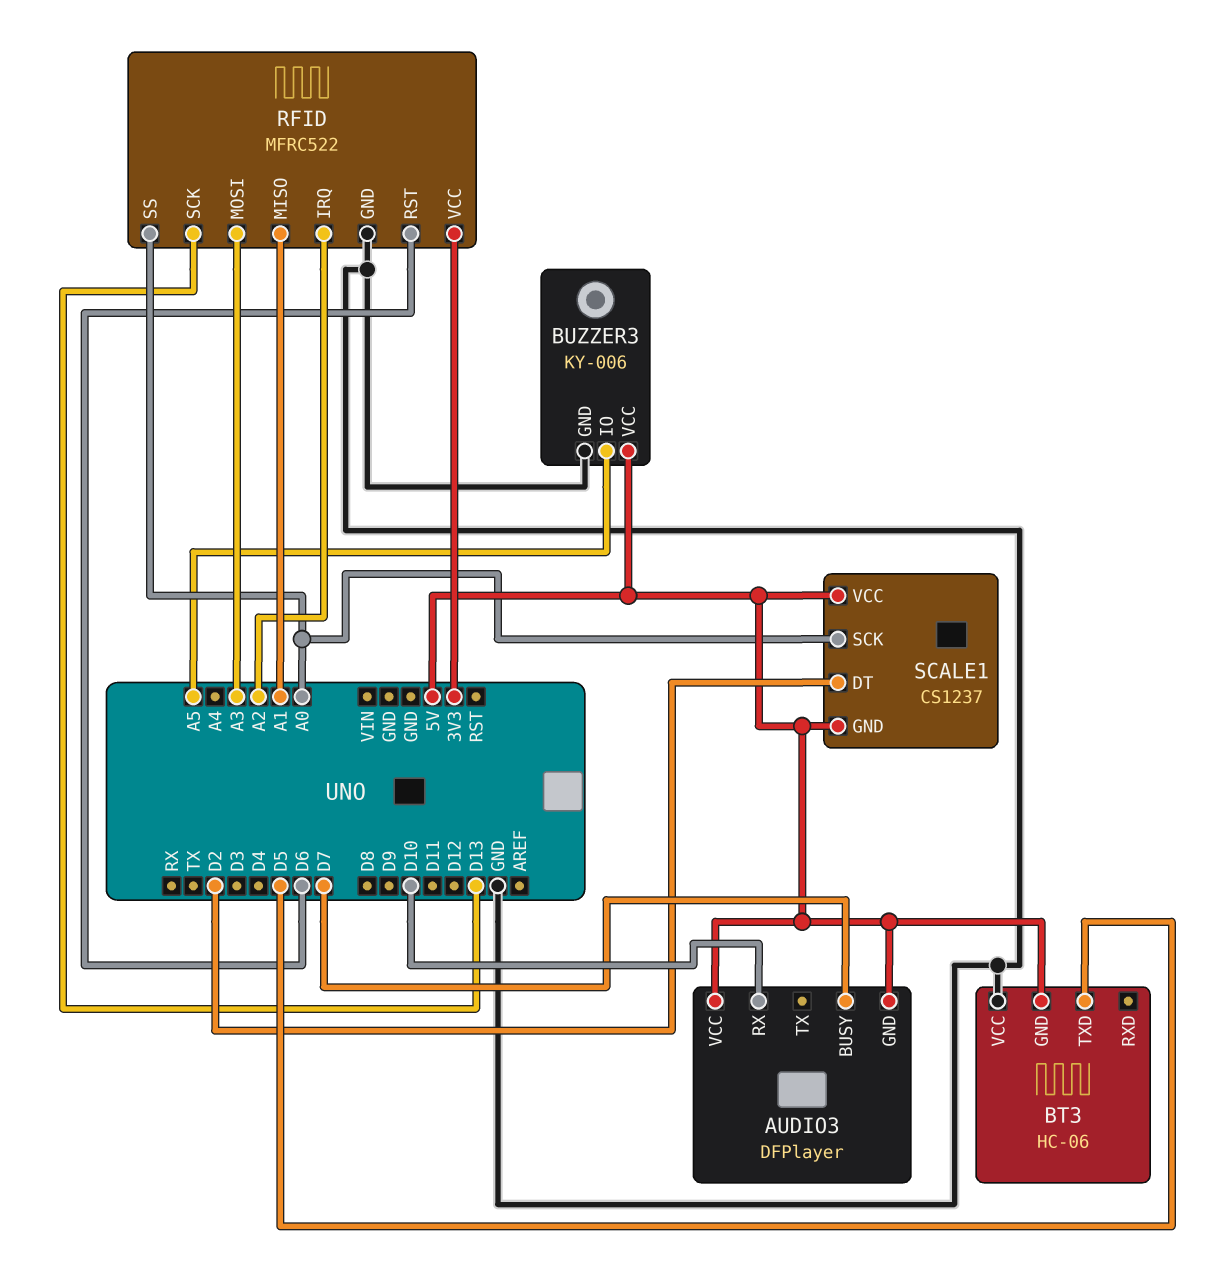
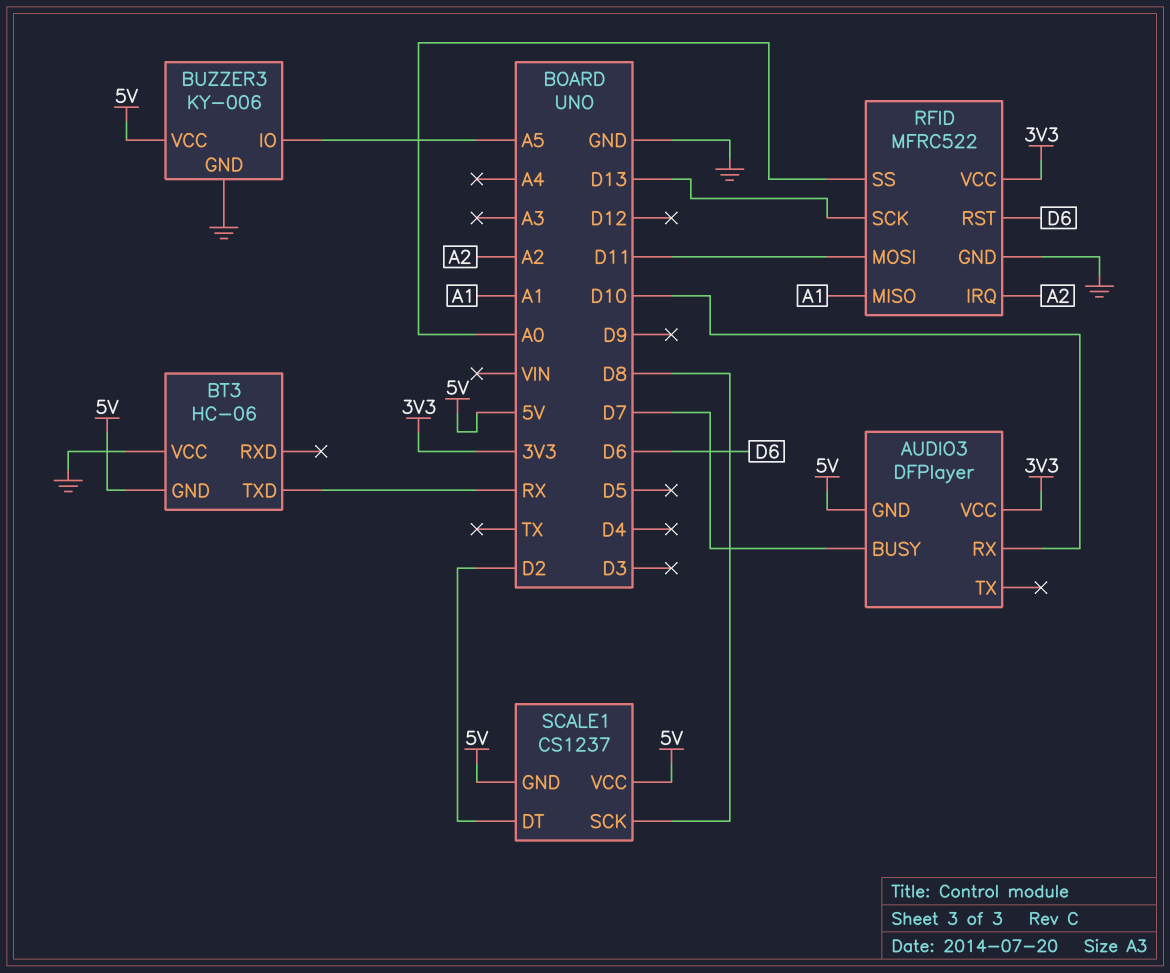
AUDIO3 pin VCC: 5V -> 3V3
BT3 pin TXD: D5 -> RX
RFID pin MOSI: A3 -> D11
SCALE1 pin SCK: A0 -> D8

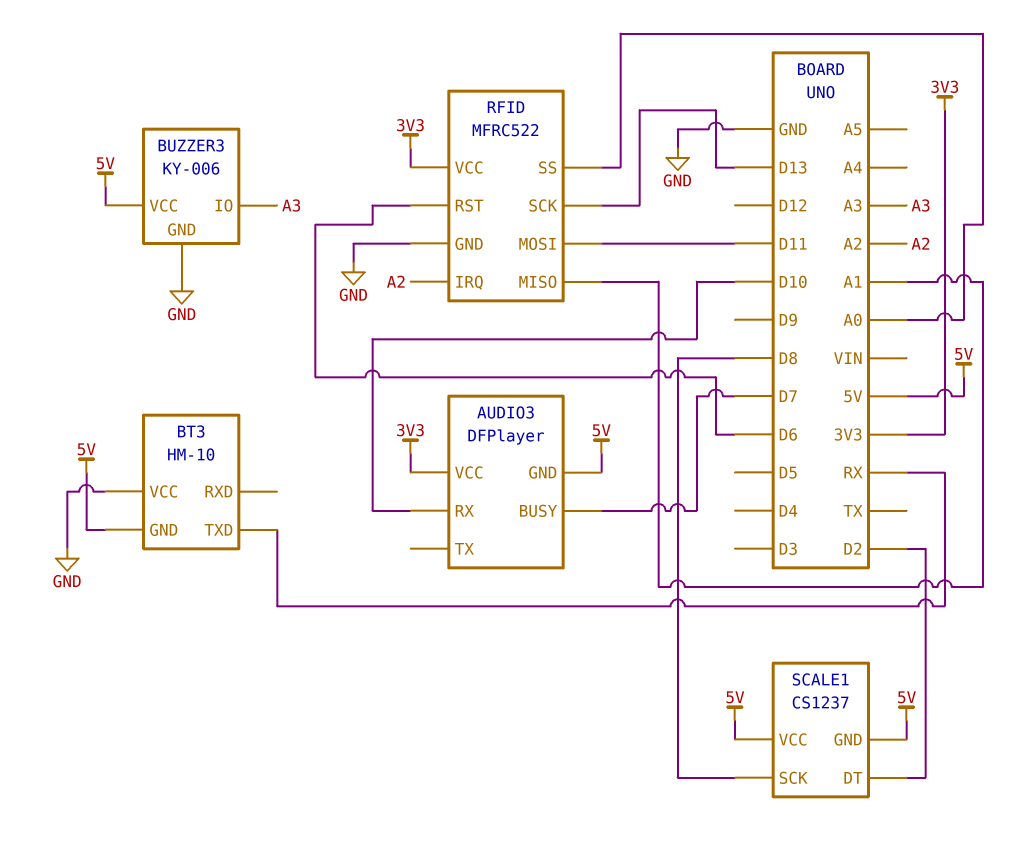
BT3: HC-06 -> HM-10
BUZZER3 pin IO: A5 -> A3

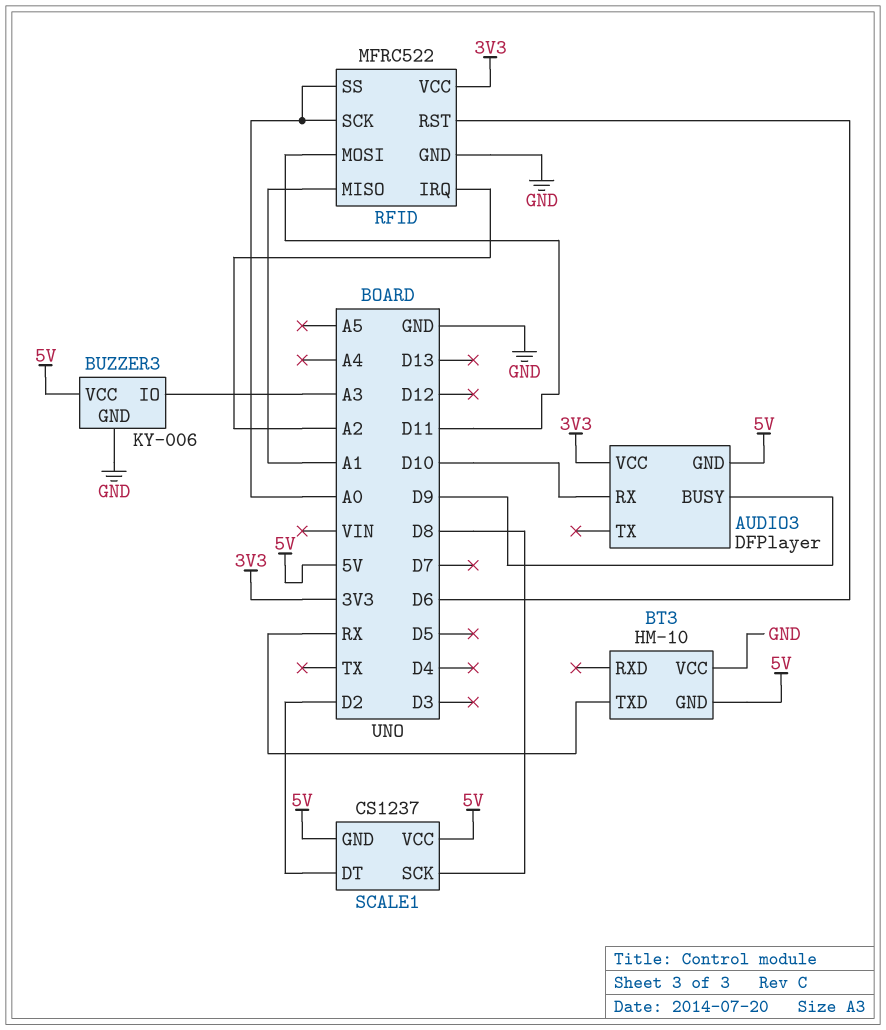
AUDIO3 pin BUSY: D7 -> D9
RFID pin SCK: D13 -> A0

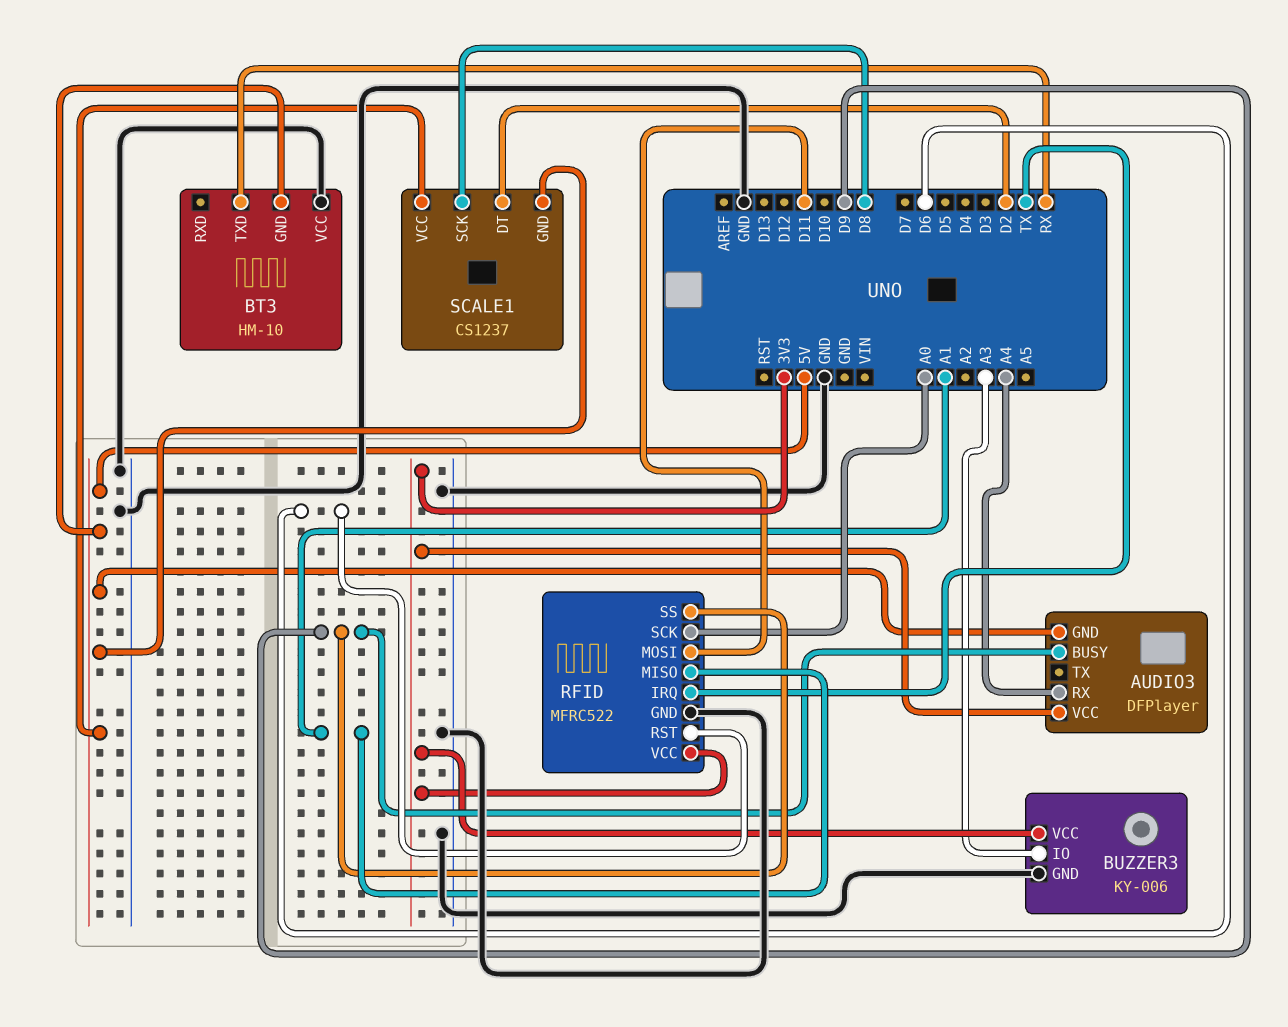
AUDIO3 pin RX: D10 -> A4
BUZZER3 pin VCC: 5V -> 3V3
RFID pin IRQ: A2 -> TX
RFID pin SS: A0 -> D9

